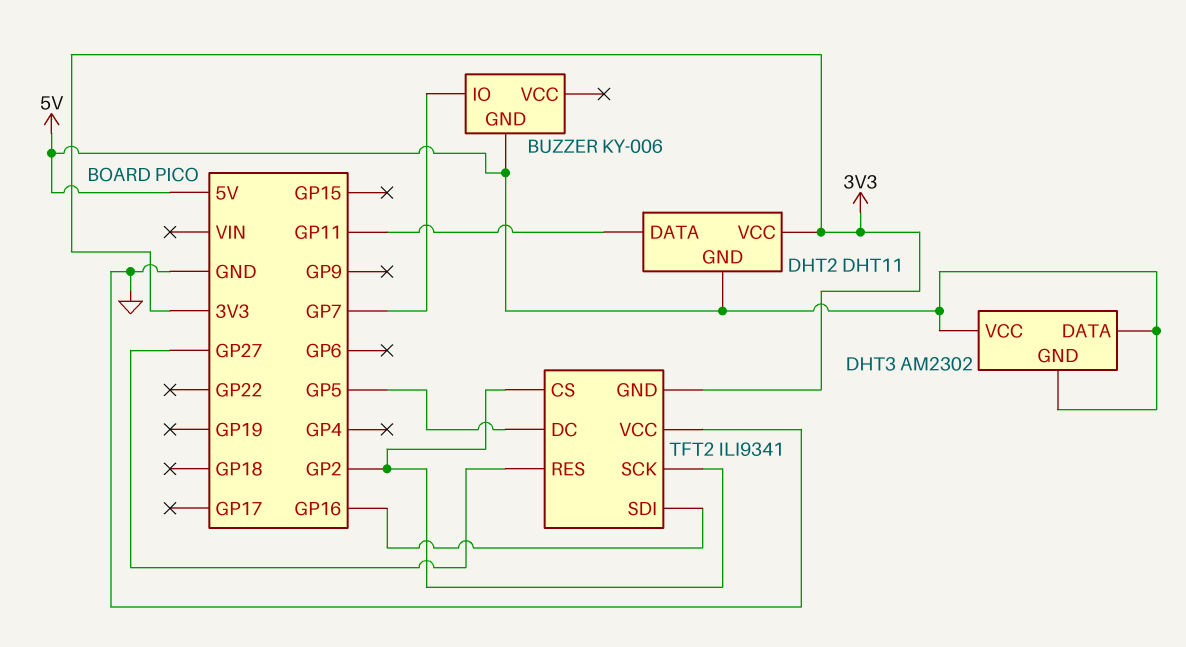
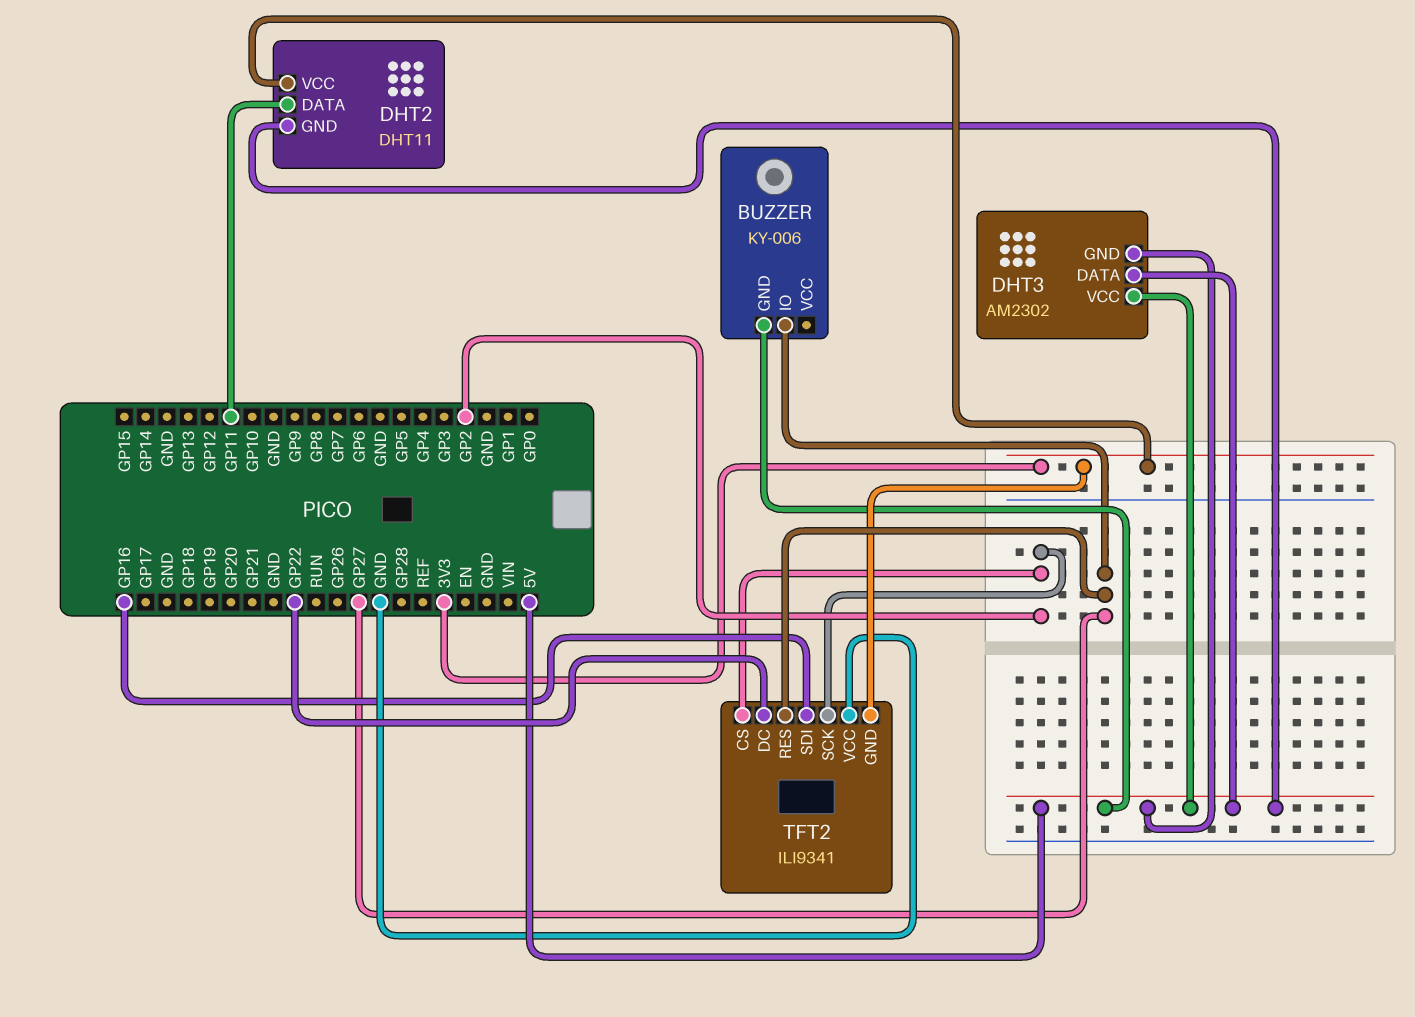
BUZZER pin IO: GP7 -> GP27
TFT2 pin DC: GP5 -> GP22

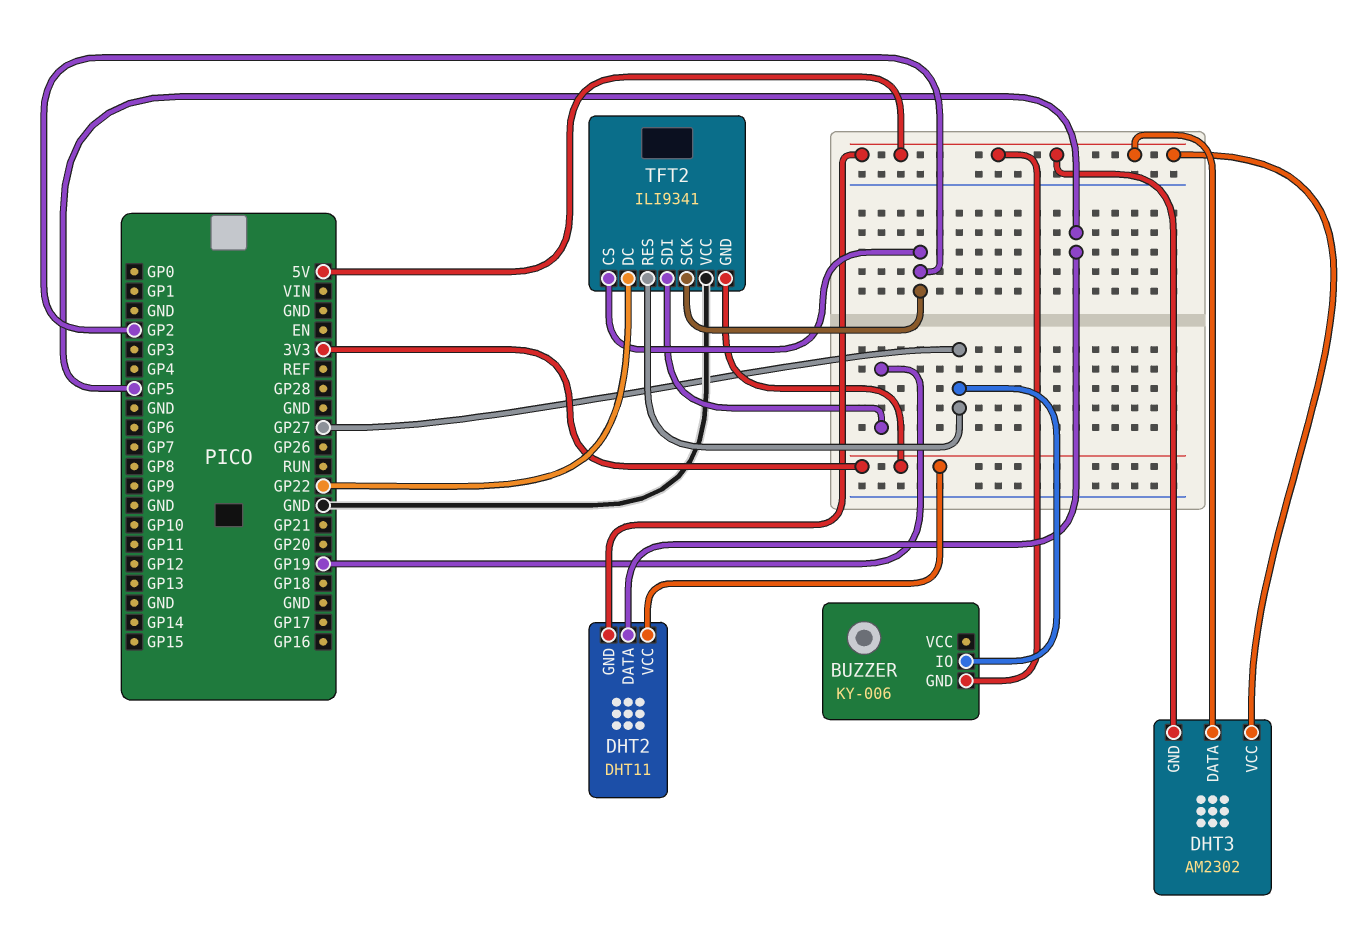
DHT2 pin DATA: GP11 -> GP5
TFT2 pin SDI: GP16 -> GP19

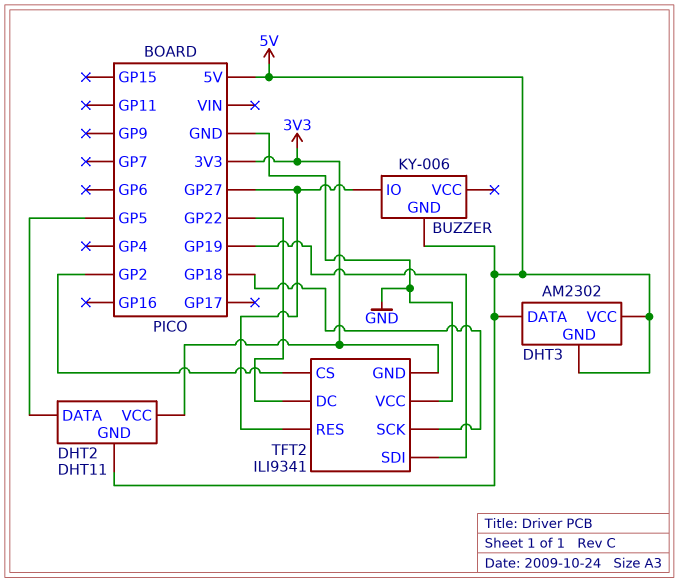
TFT2 pin SCK: GP2 -> GP18

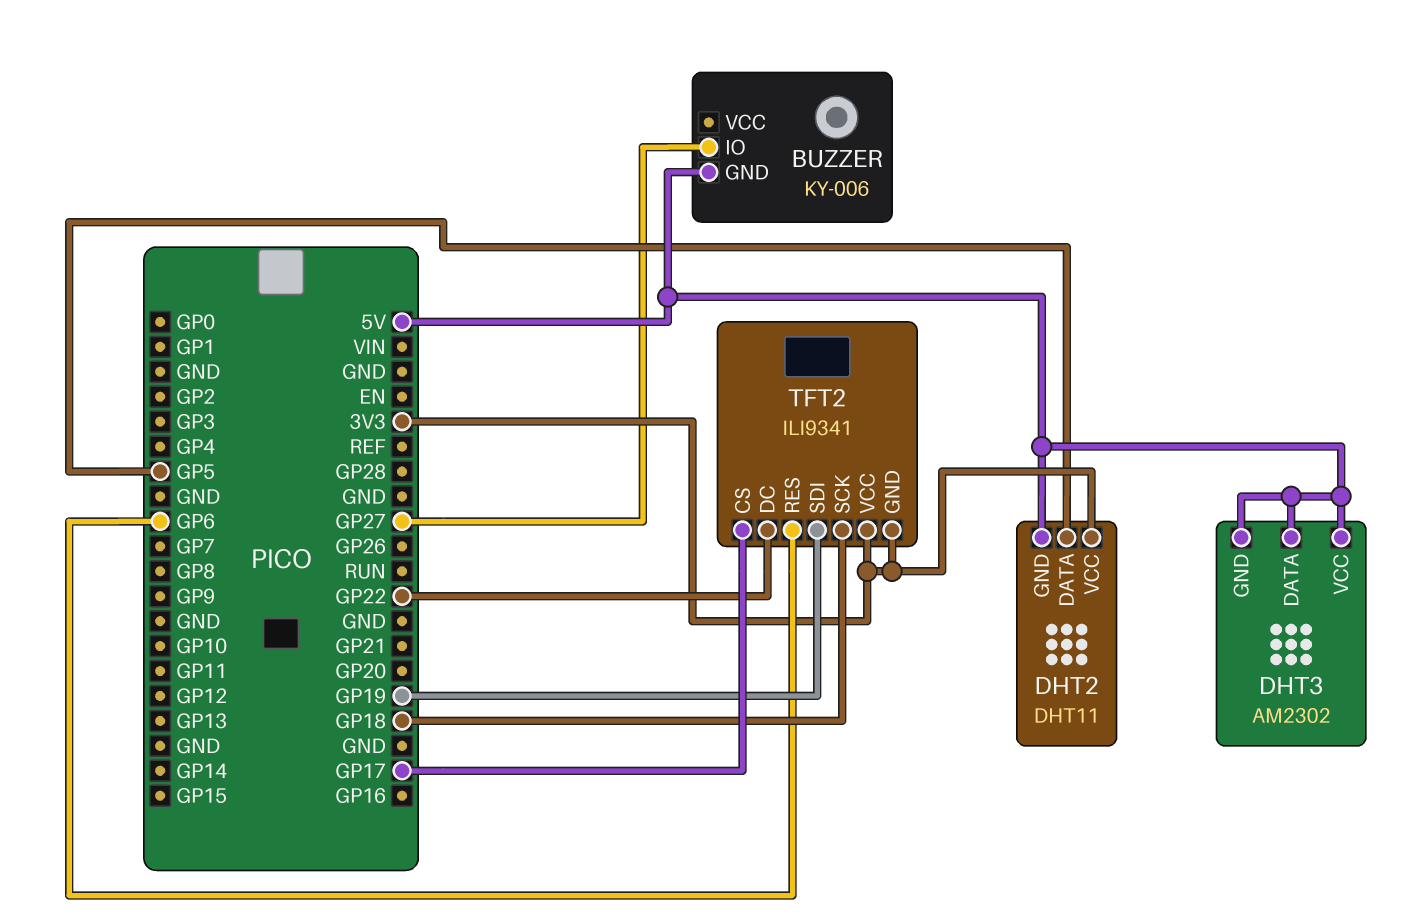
TFT2 pin CS: GP2 -> GP17
TFT2 pin RES: GP27 -> GP6
TFT2 pin VCC: GND -> 3V3

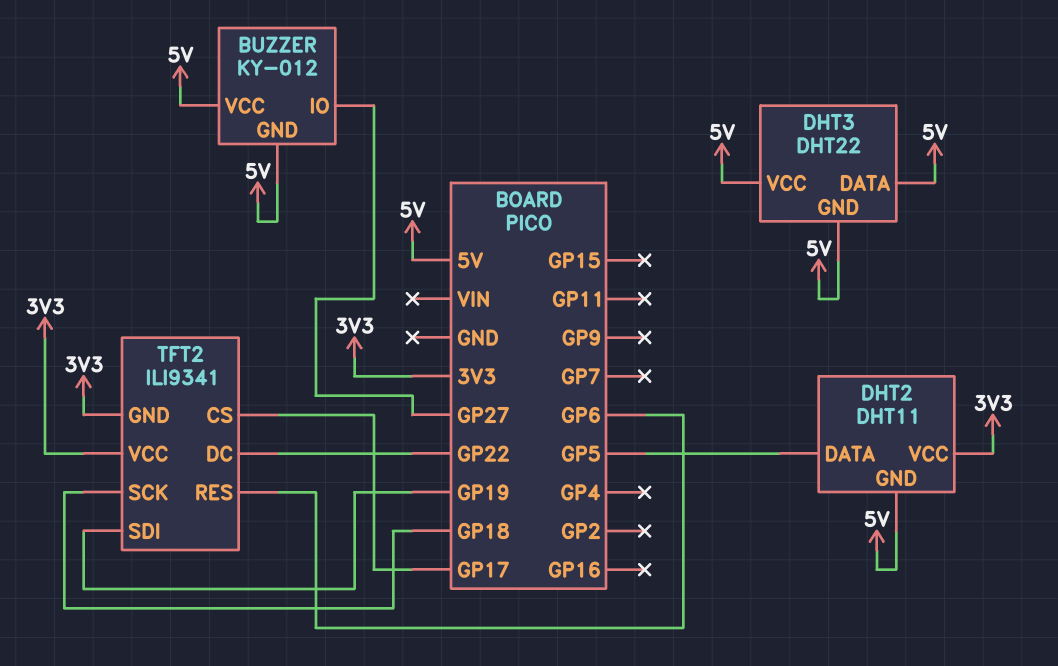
BUZZER: KY-006 -> KY-012
BUZZER pin VCC: none -> 5V
DHT3: AM2302 -> DHT22

